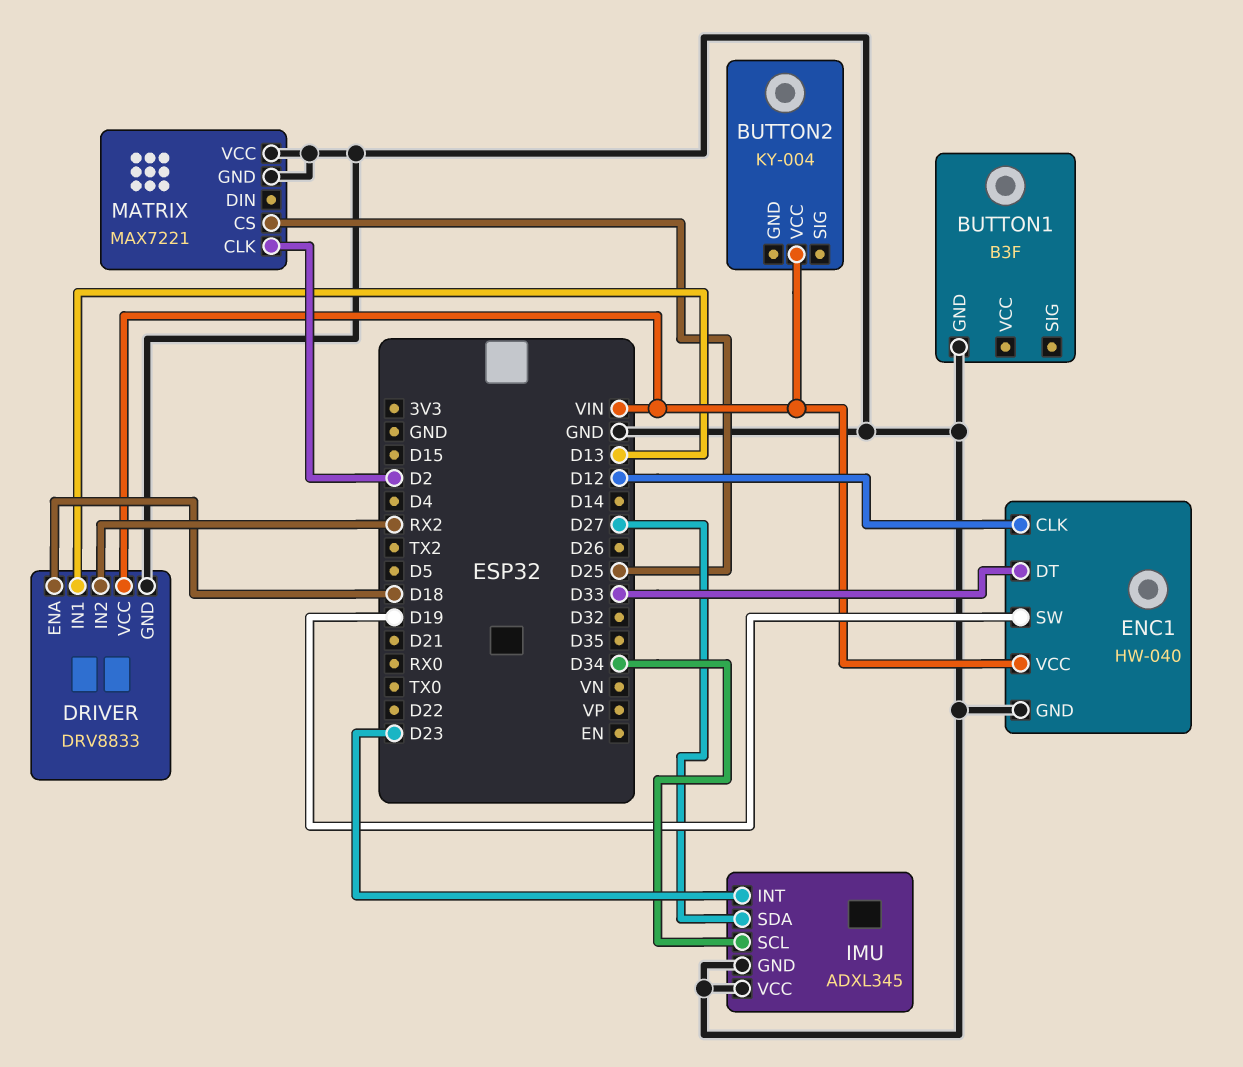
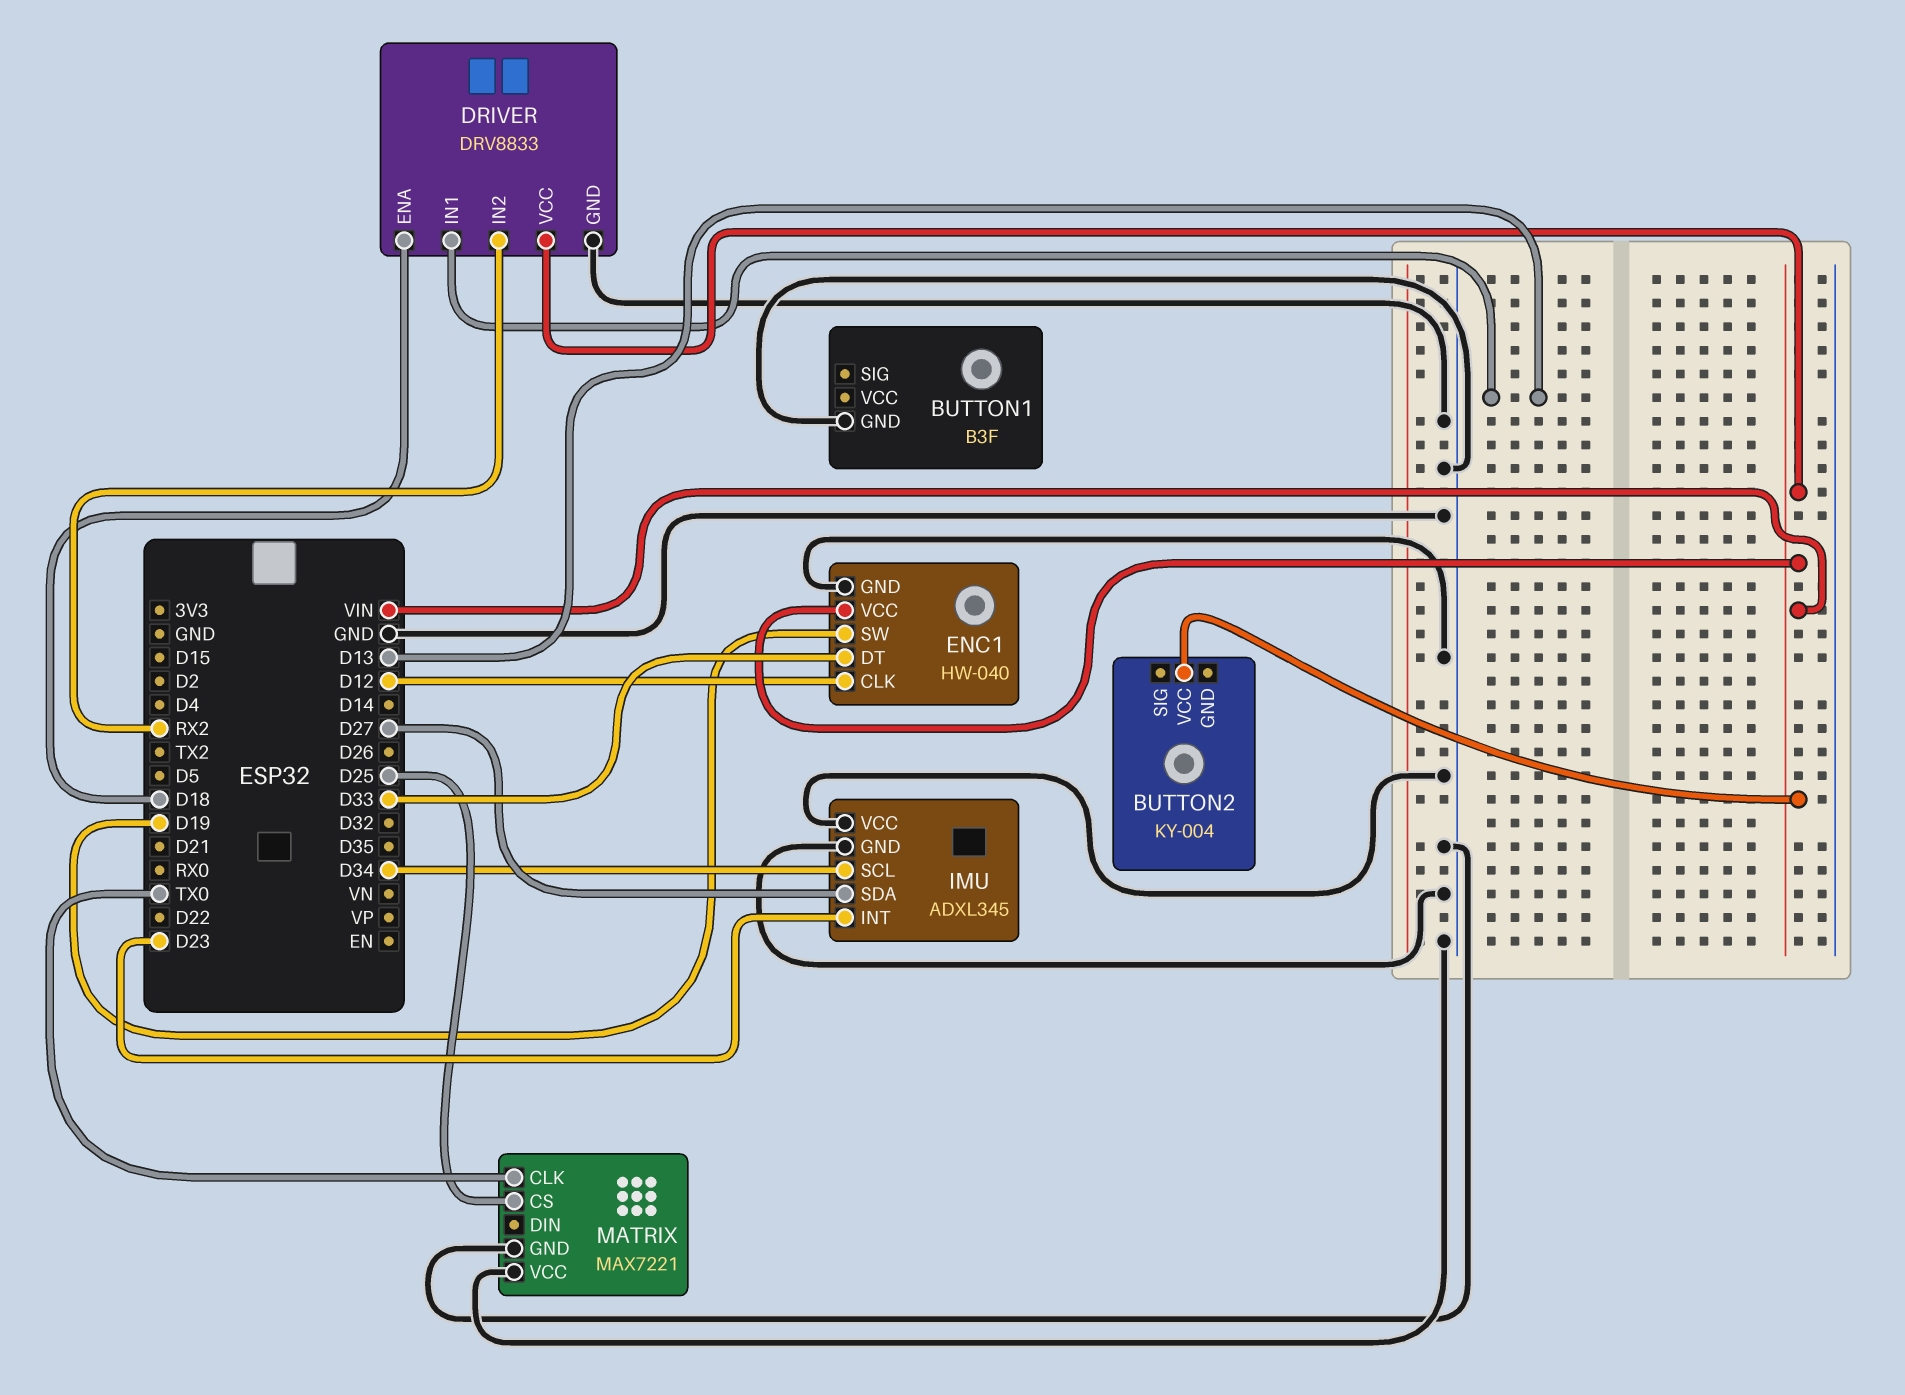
MATRIX pin CLK: D2 -> TX0

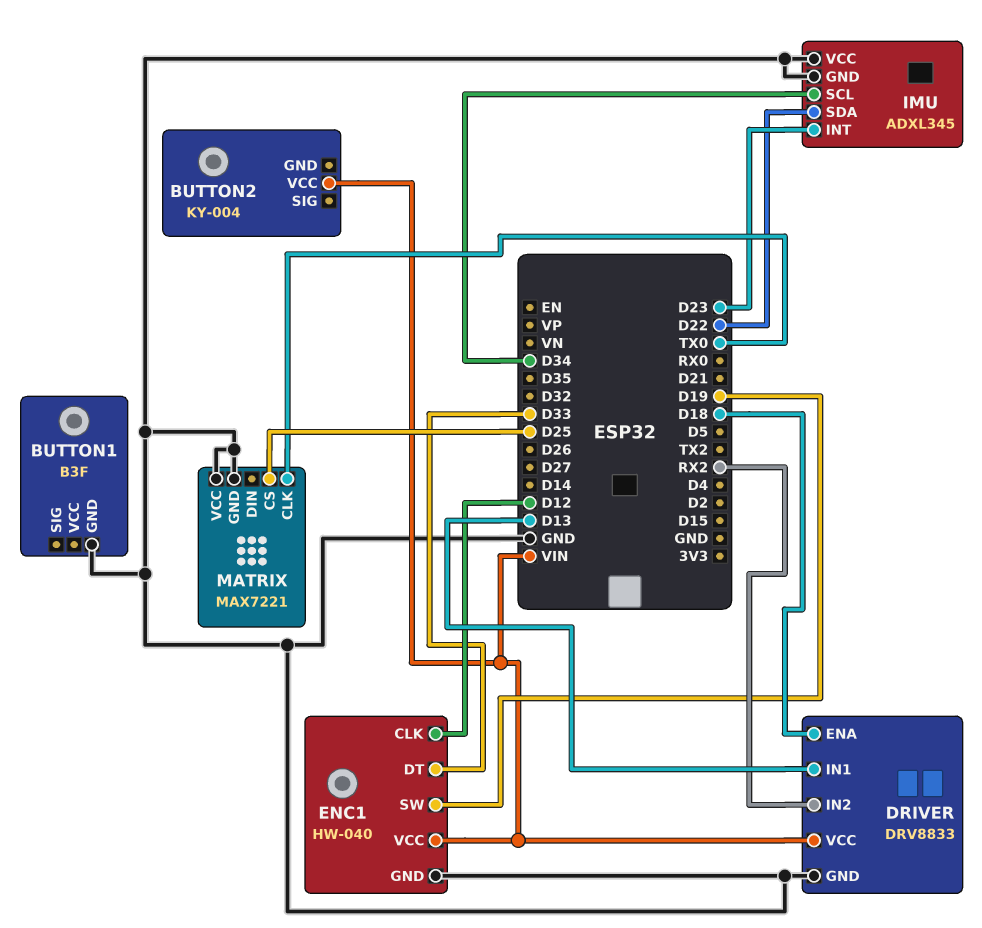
IMU pin SDA: D27 -> D22

